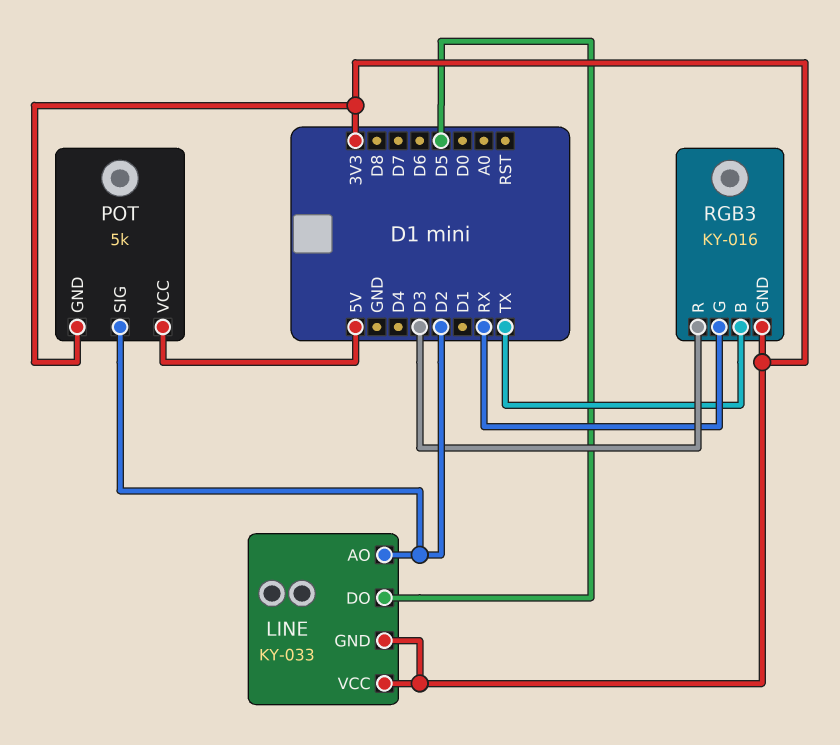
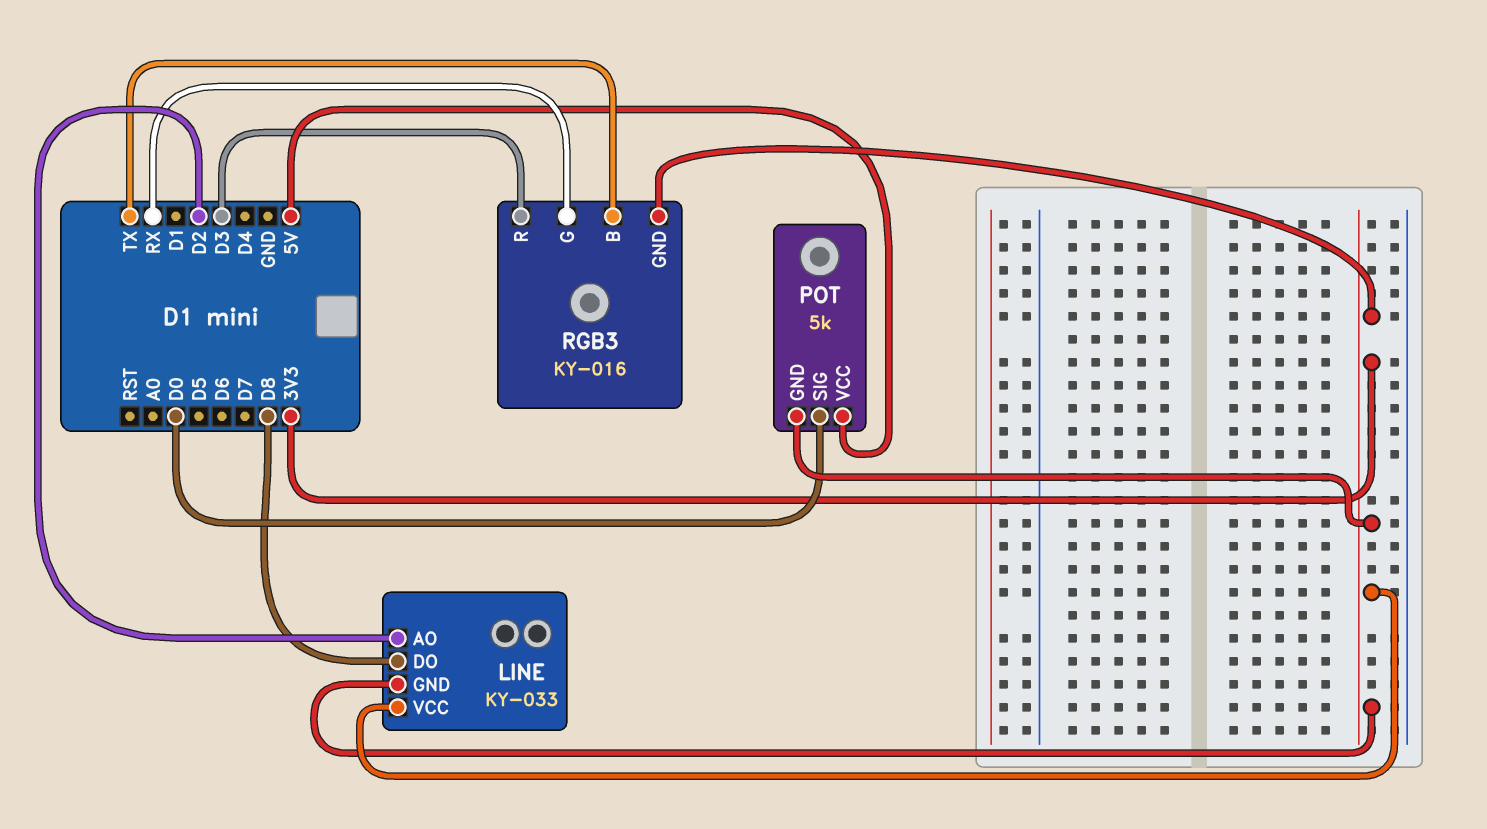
LINE pin DO: D5 -> D8
POT pin SIG: D2 -> D0

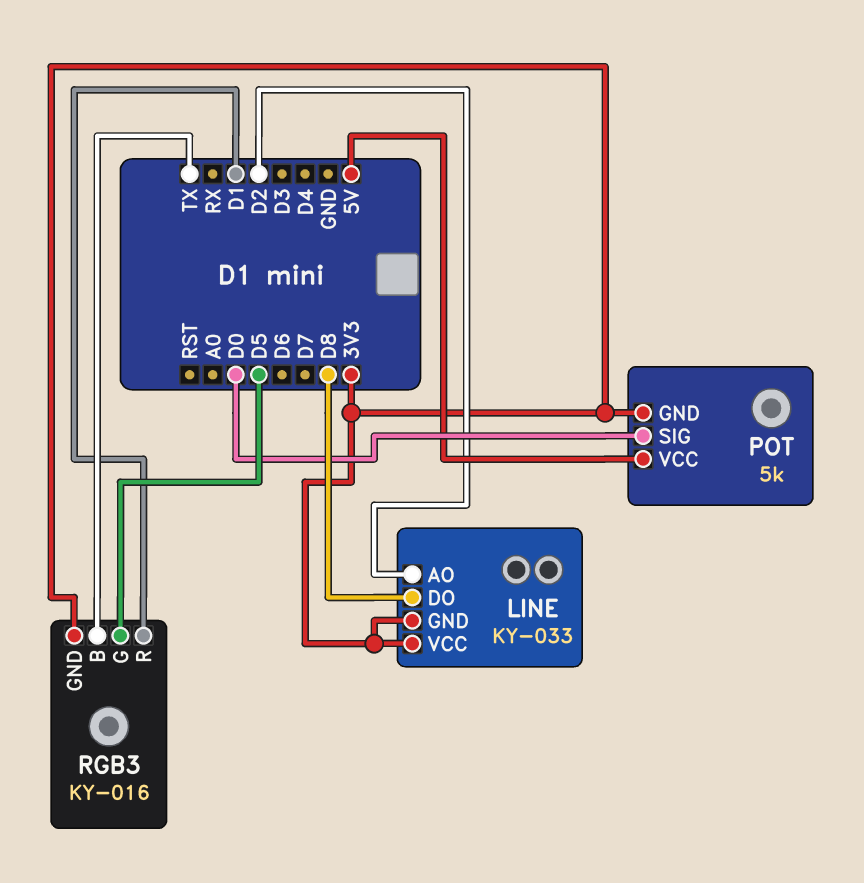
RGB3 pin G: RX -> D5
RGB3 pin R: D3 -> D1

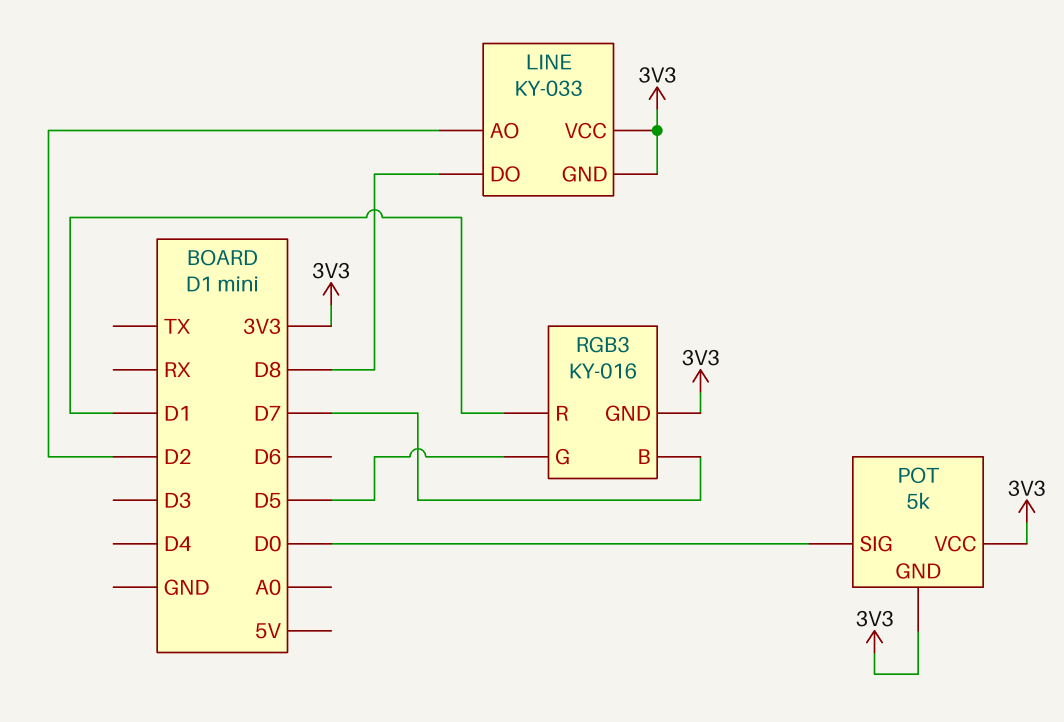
POT pin VCC: 5V -> 3V3
RGB3 pin B: TX -> D7

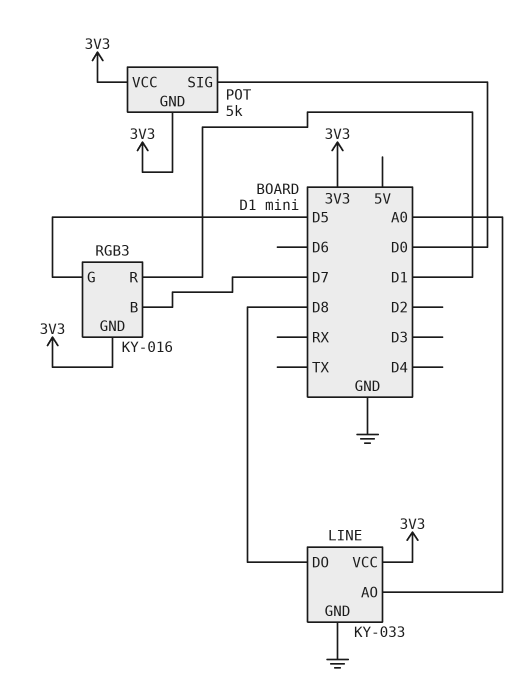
LINE pin AO: D2 -> A0
LINE pin GND: 3V3 -> GND

